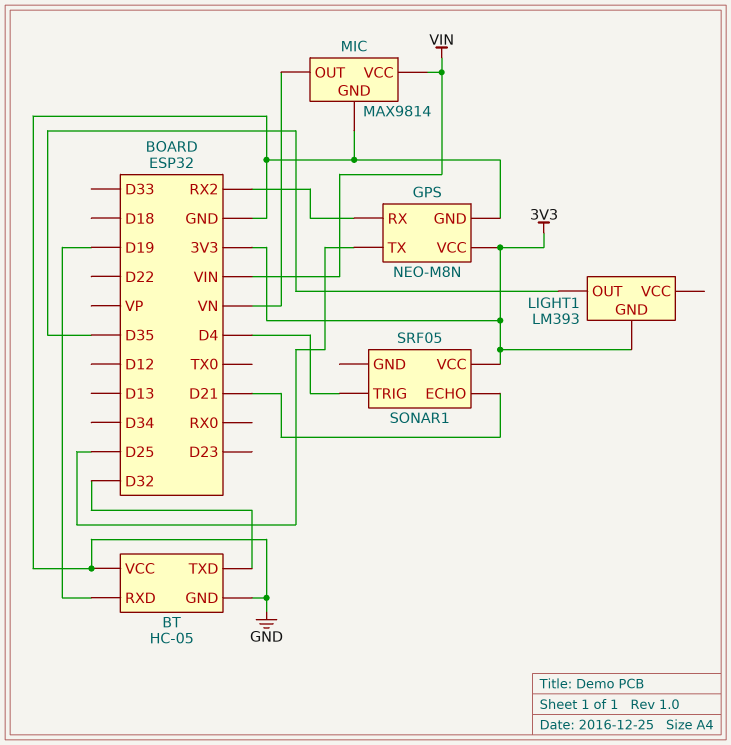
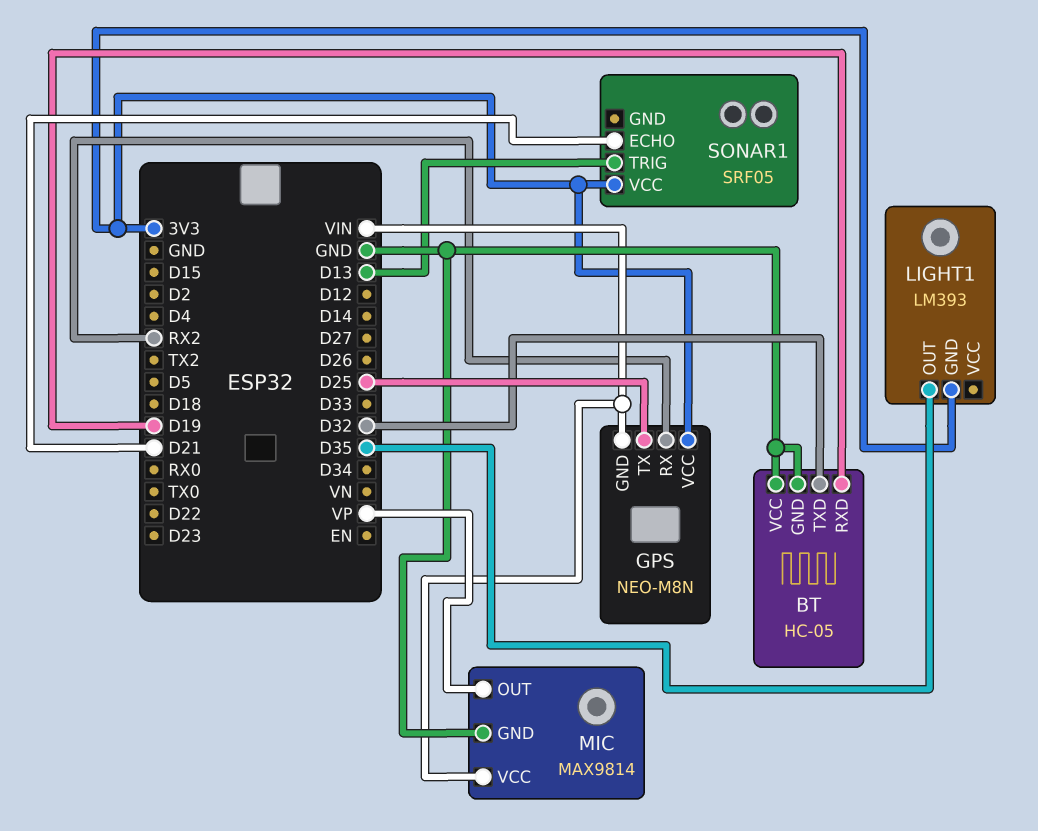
GPS pin GND: GND -> VIN
MIC pin OUT: VN -> VP
SONAR1 pin TRIG: D4 -> D13

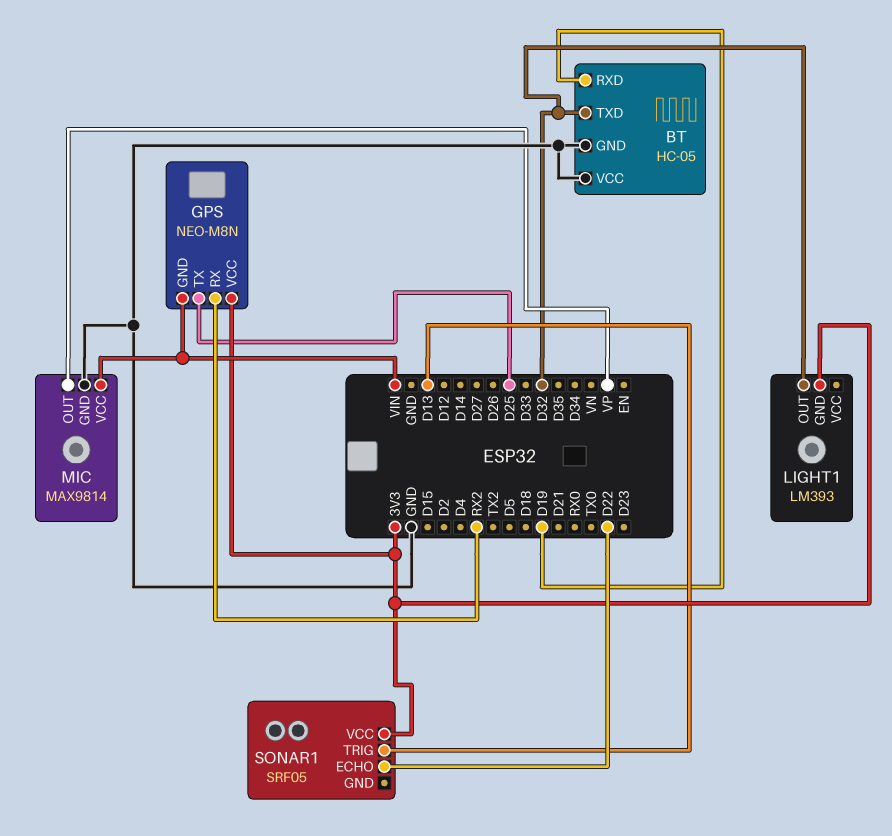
LIGHT1 pin OUT: D35 -> D32
SONAR1 pin ECHO: D21 -> D22

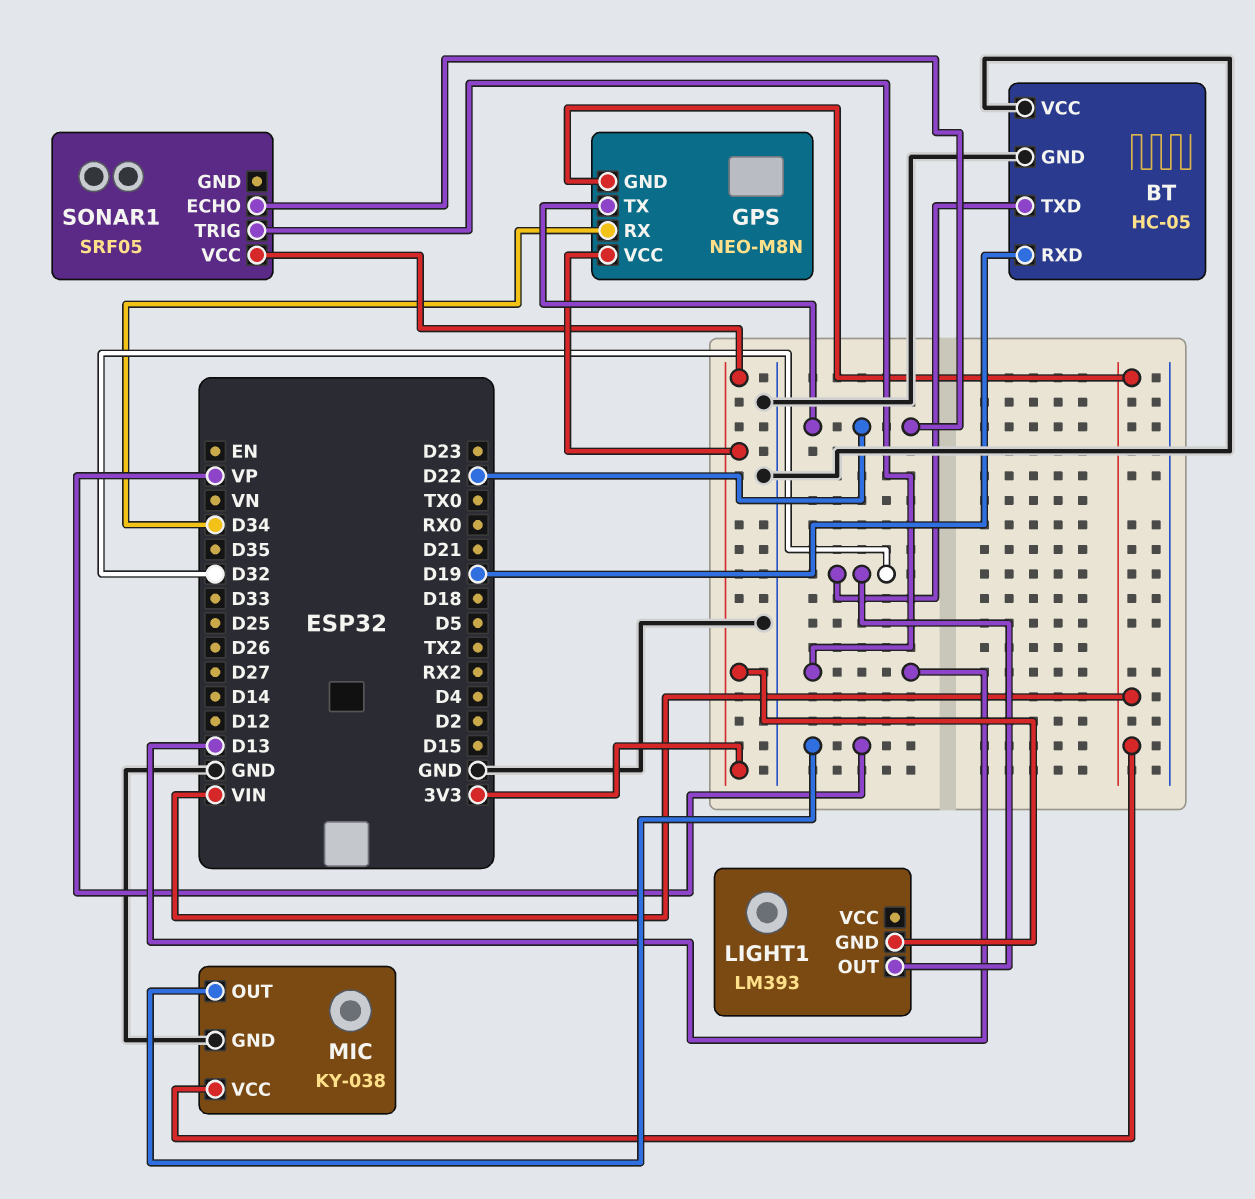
GPS pin RX: RX2 -> D34
GPS pin TX: D25 -> D22
MIC: MAX9814 -> KY-038

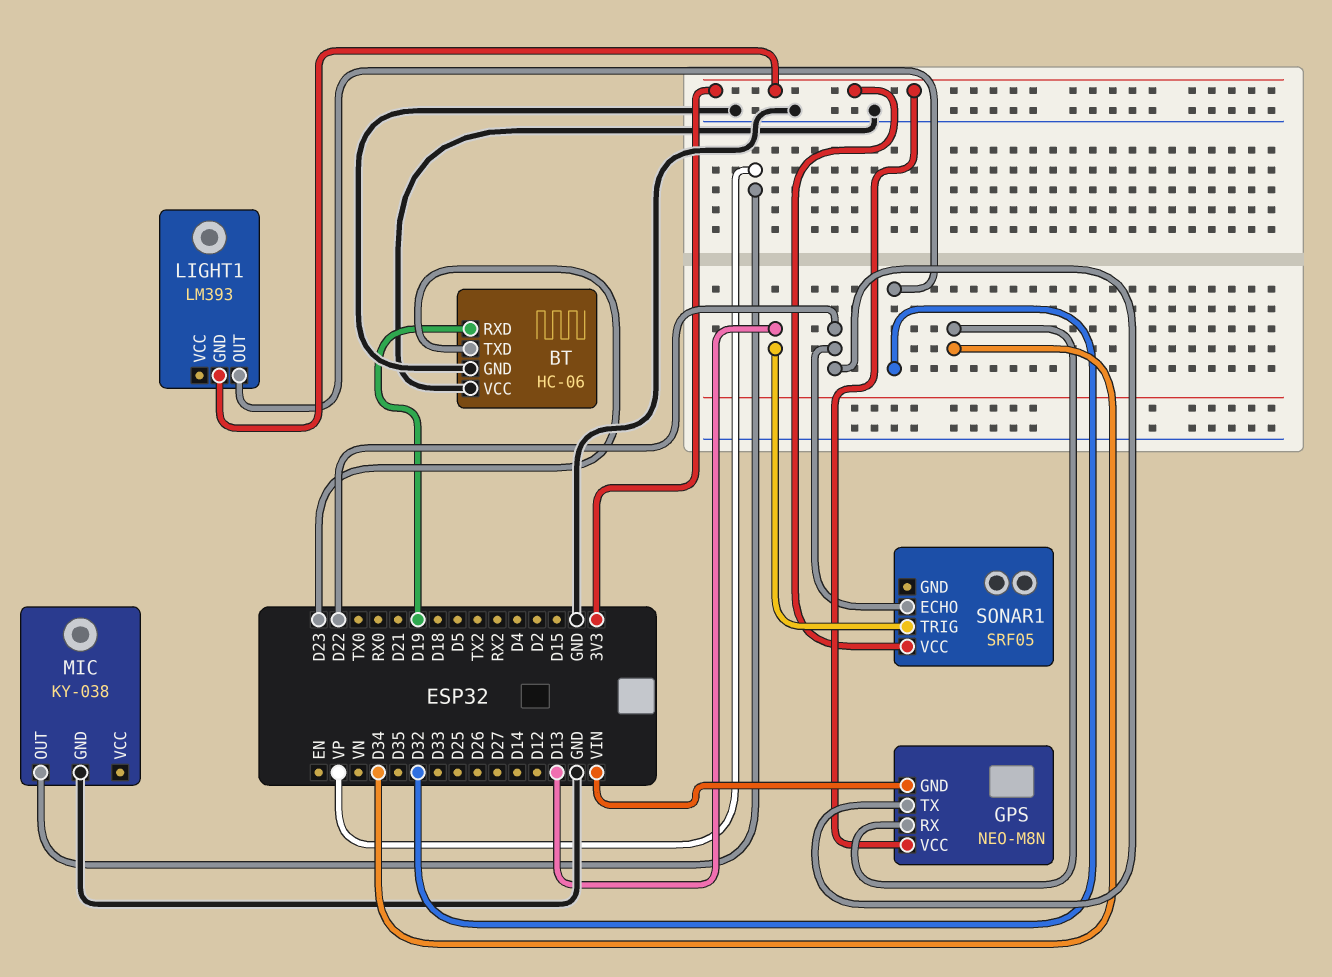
BT: HC-05 -> HC-06
BT pin TXD: D32 -> D23
MIC pin VCC: VIN -> none

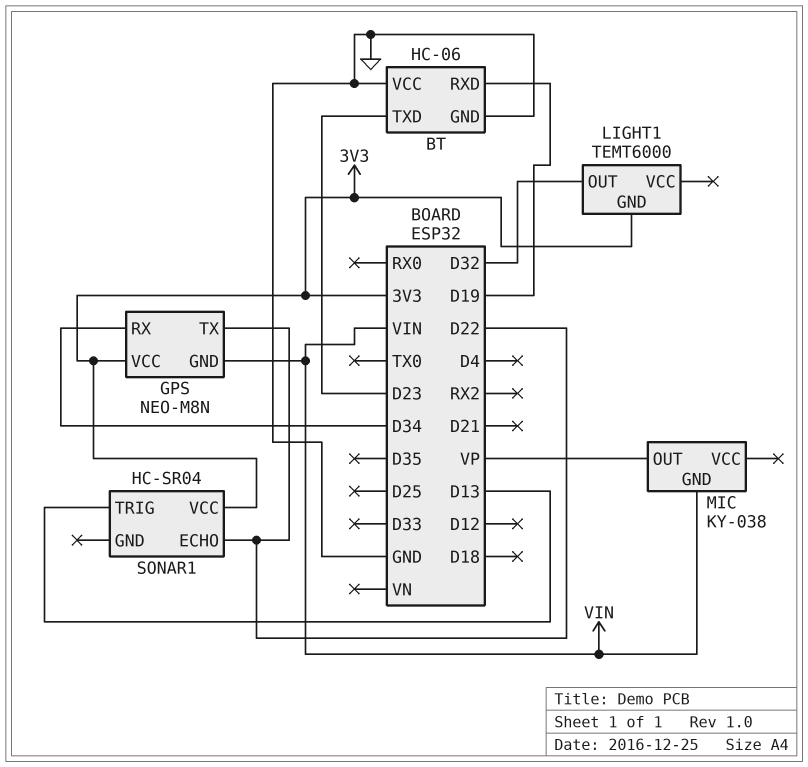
LIGHT1: LM393 -> TEMT6000
MIC pin GND: GND -> VIN
SONAR1: SRF05 -> HC-SR04

